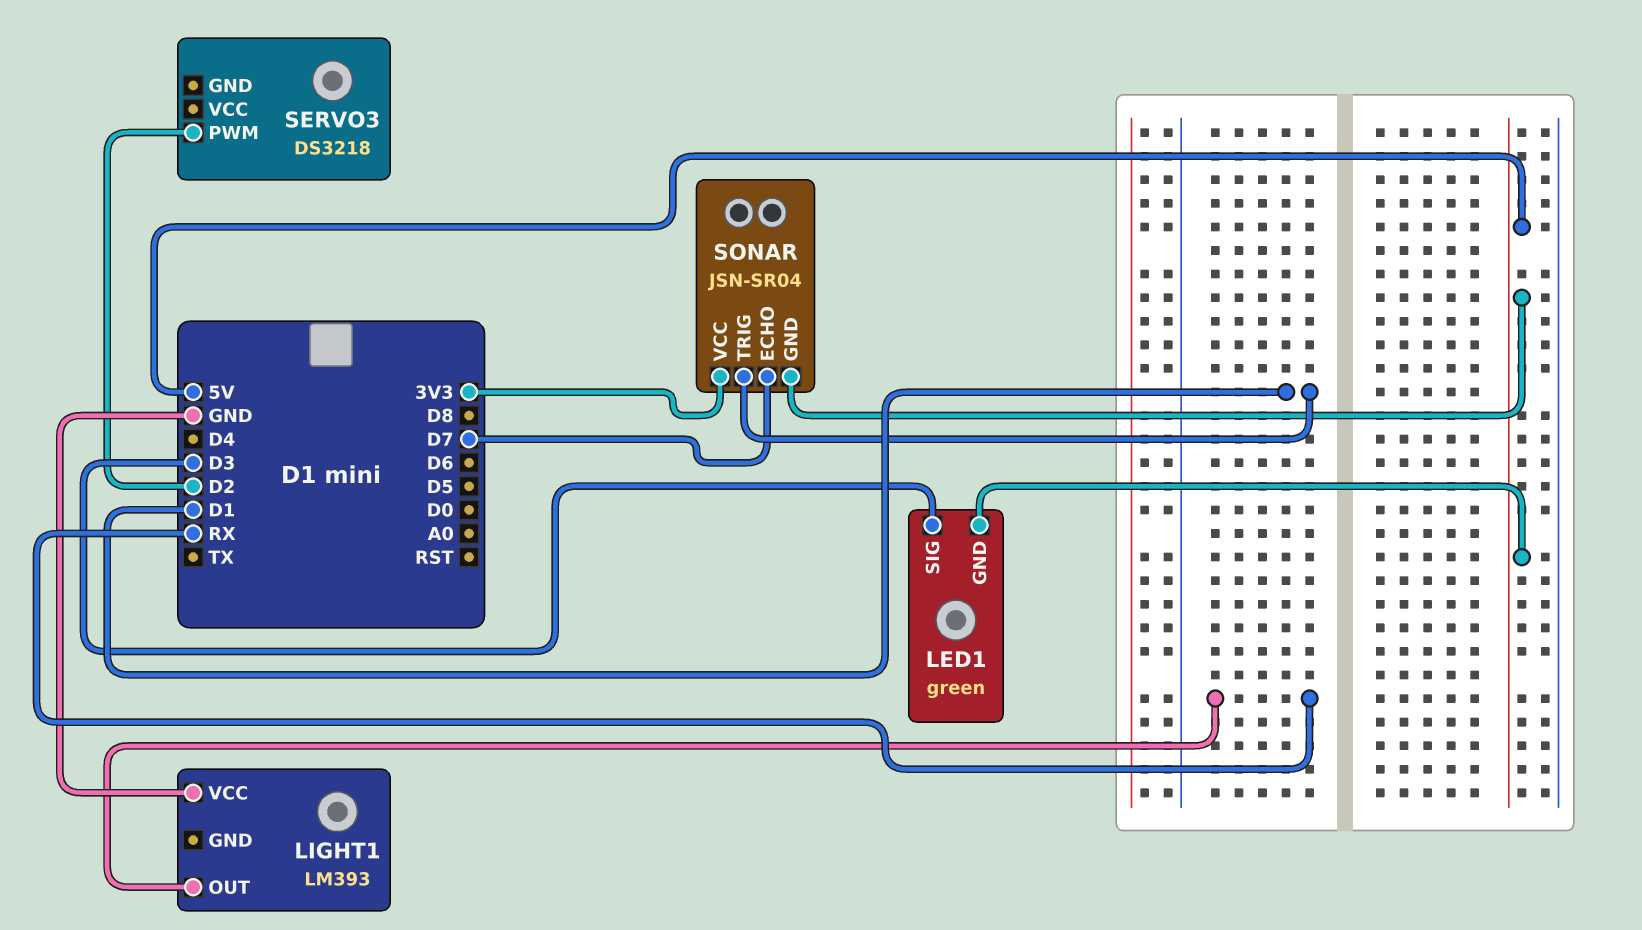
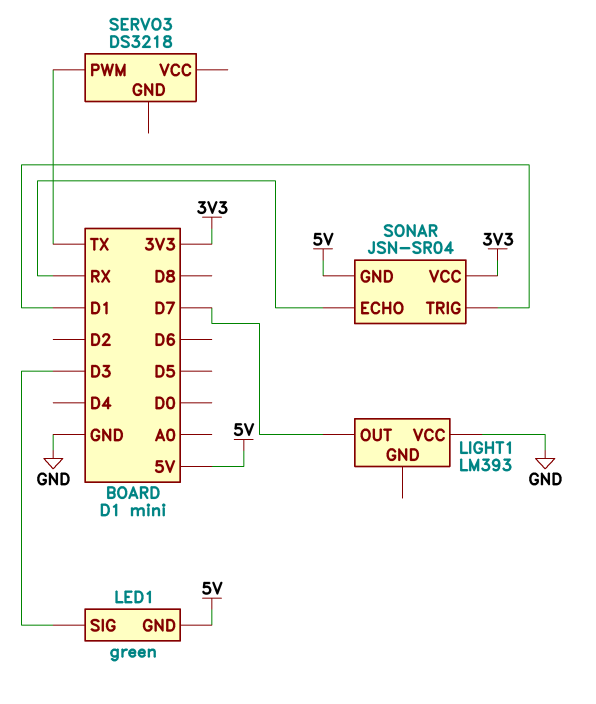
LIGHT1 pin OUT: RX -> D7
SERVO3 pin PWM: D2 -> TX
SONAR pin ECHO: D7 -> RX

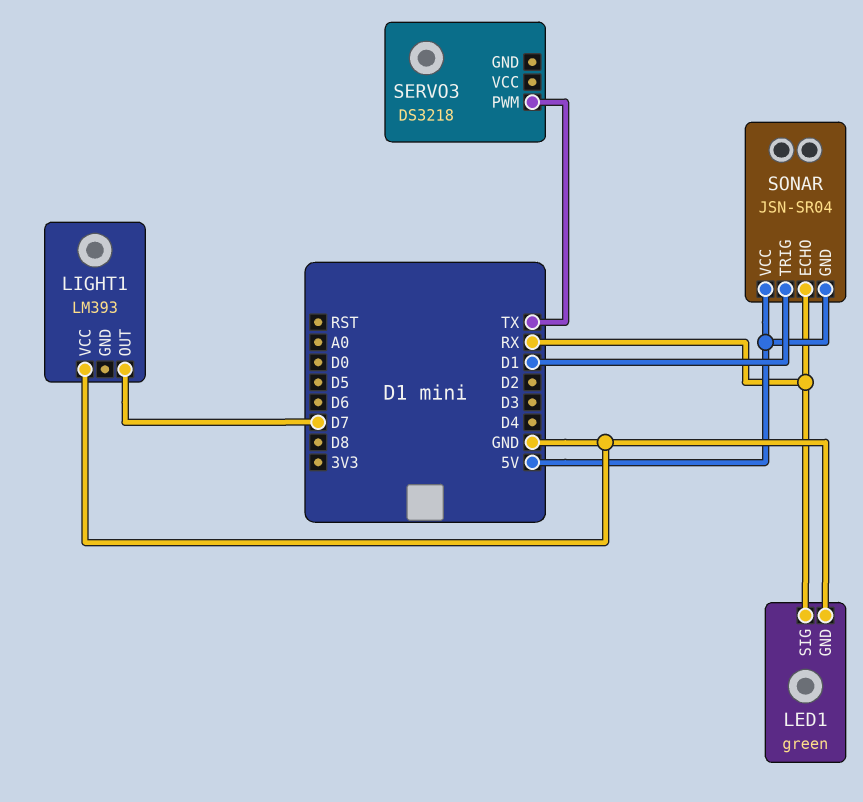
LED1 pin GND: 5V -> GND
LED1 pin SIG: D3 -> RX
SONAR pin VCC: 3V3 -> 5V

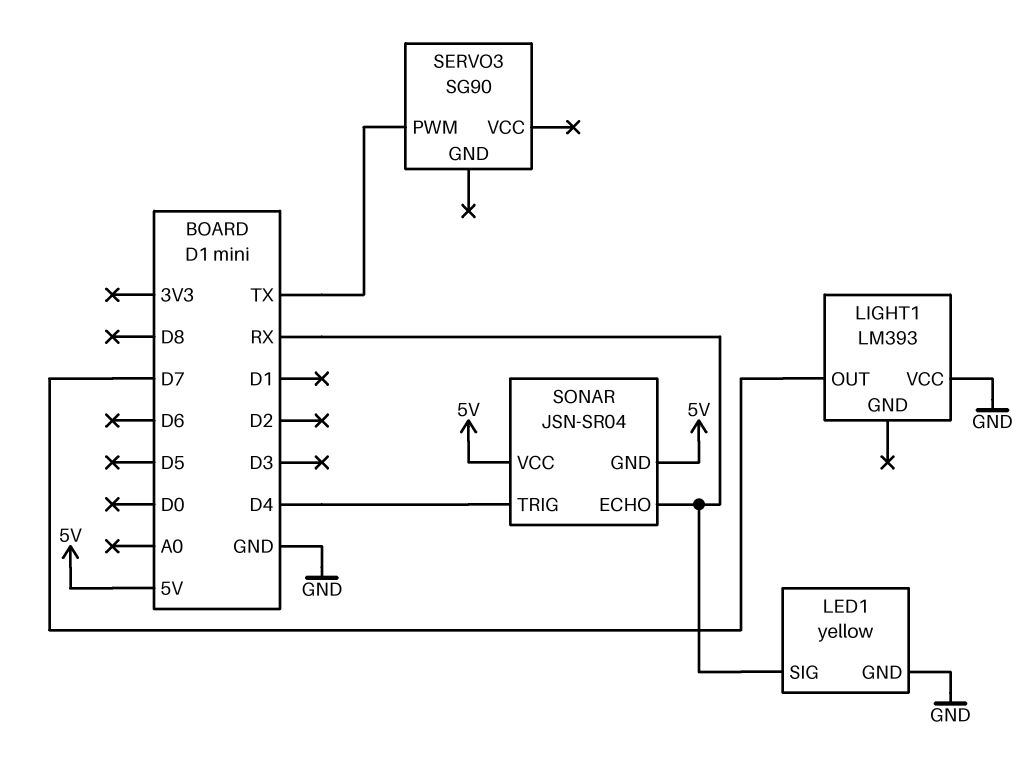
LED1: green -> yellow
SERVO3: DS3218 -> SG90
SONAR pin TRIG: D1 -> D4

